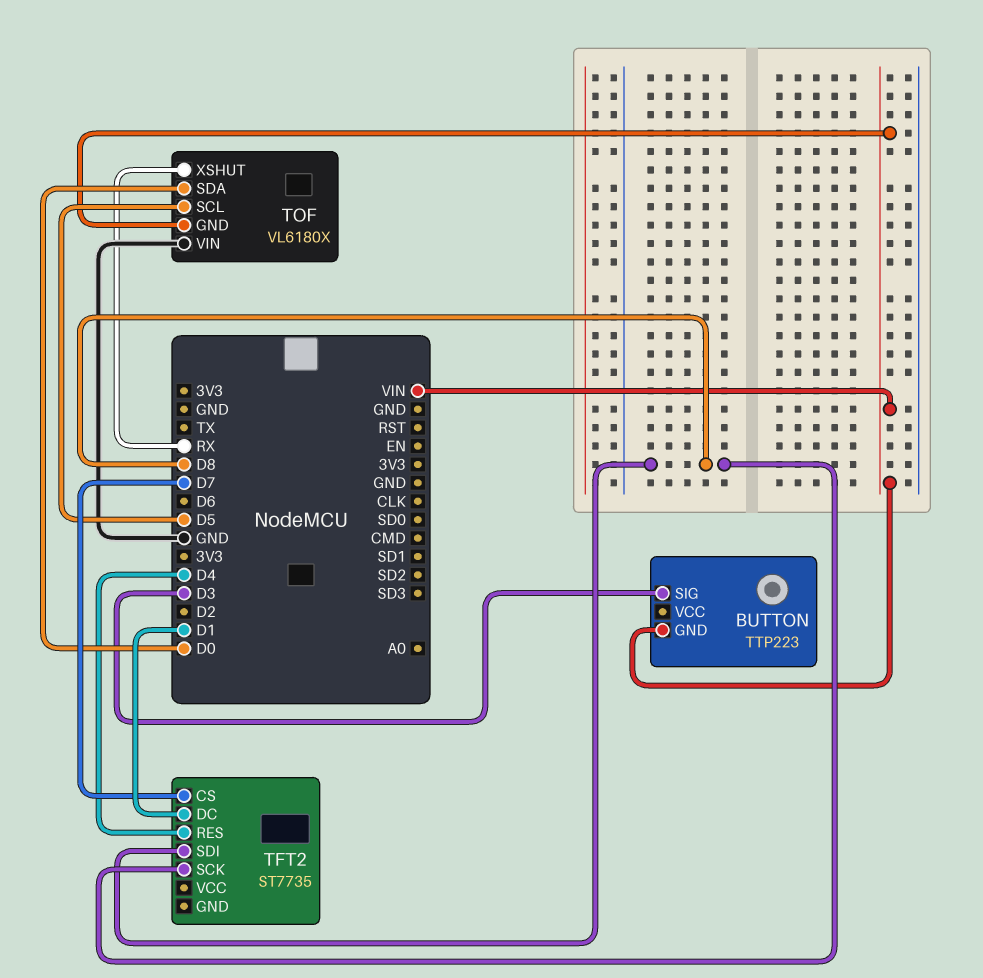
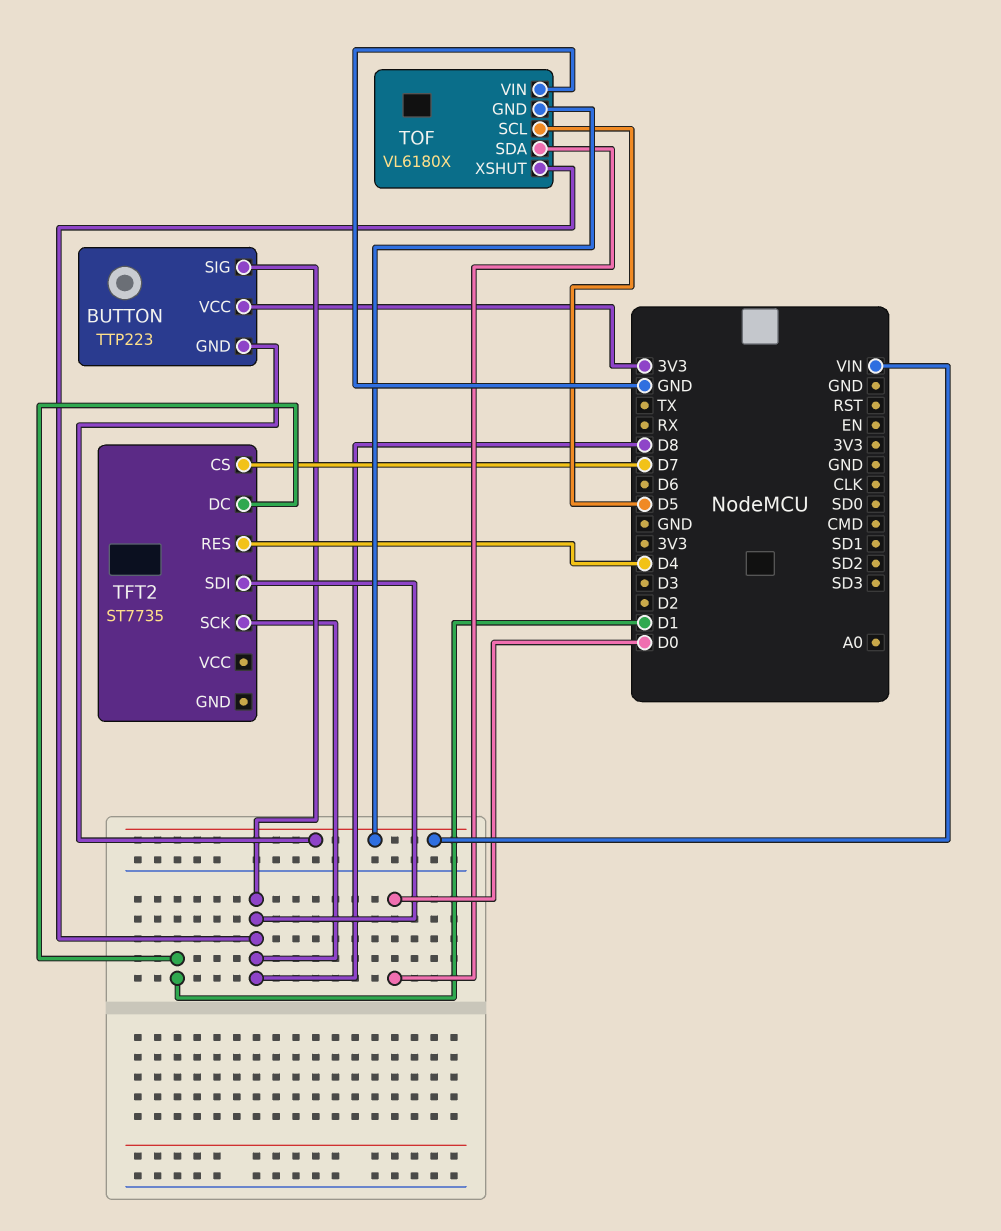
BUTTON pin SIG: D3 -> D8
BUTTON pin VCC: none -> 3V3
TOF pin XSHUT: RX -> D8

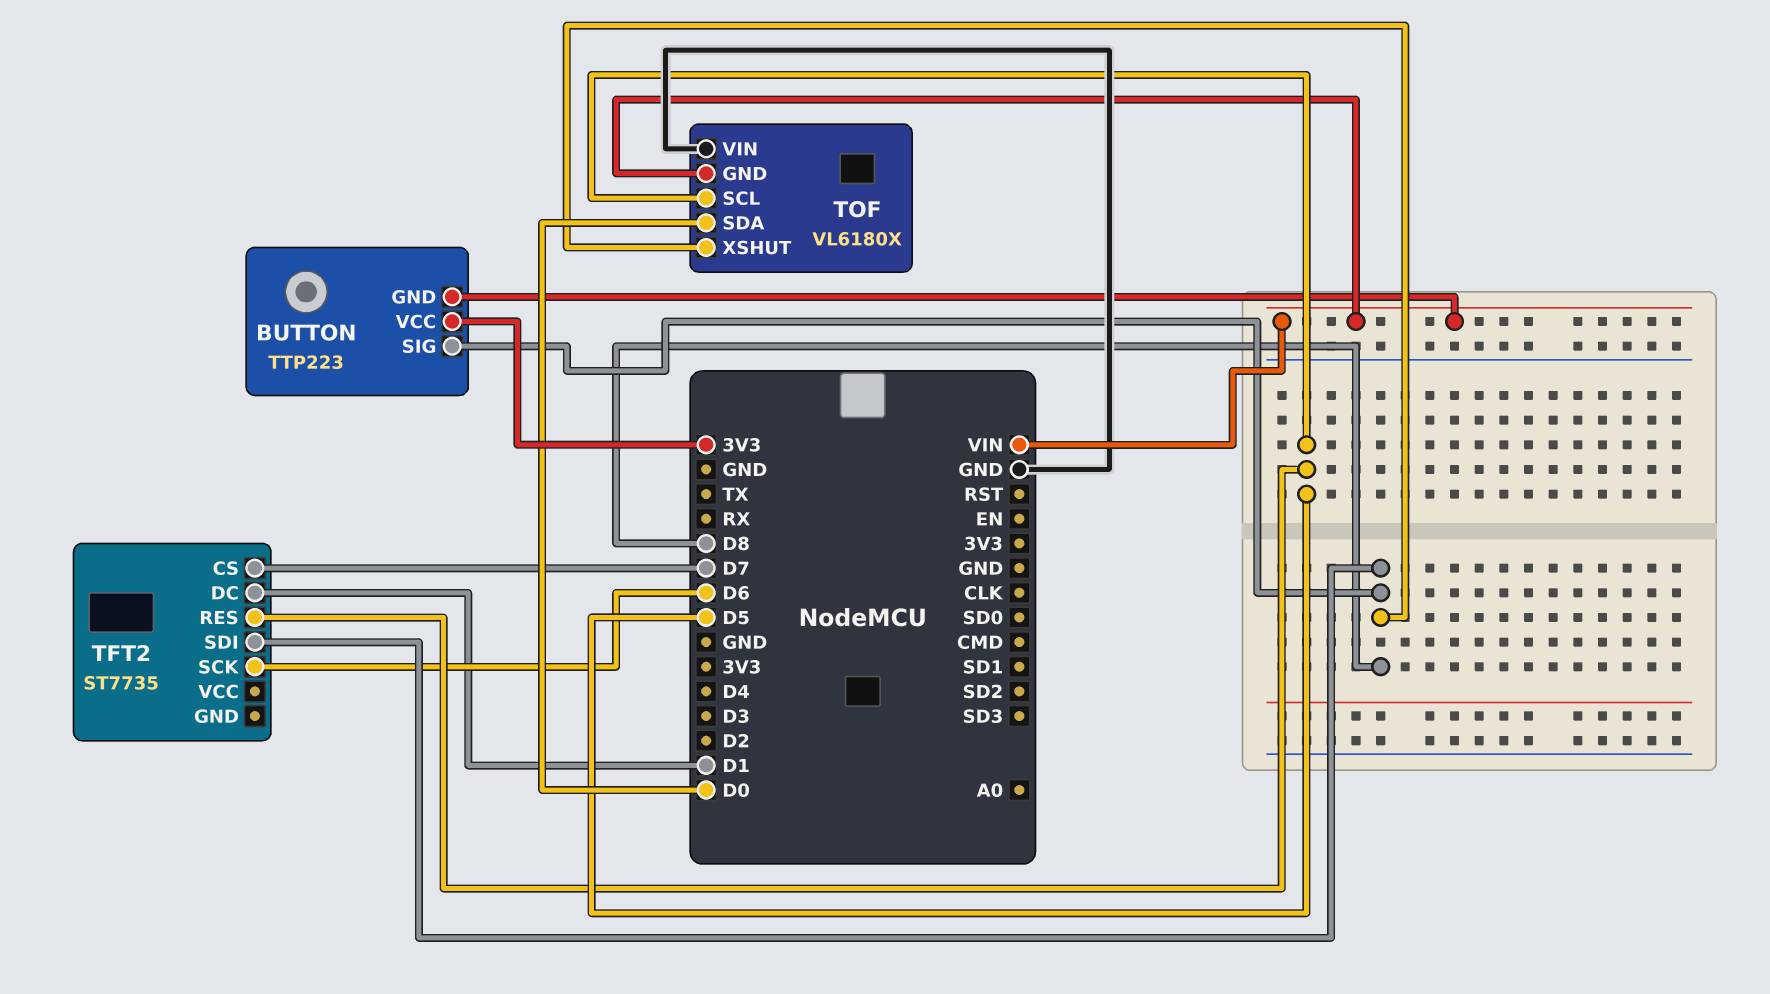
TFT2 pin RES: D4 -> D5
TFT2 pin SCK: D8 -> D6

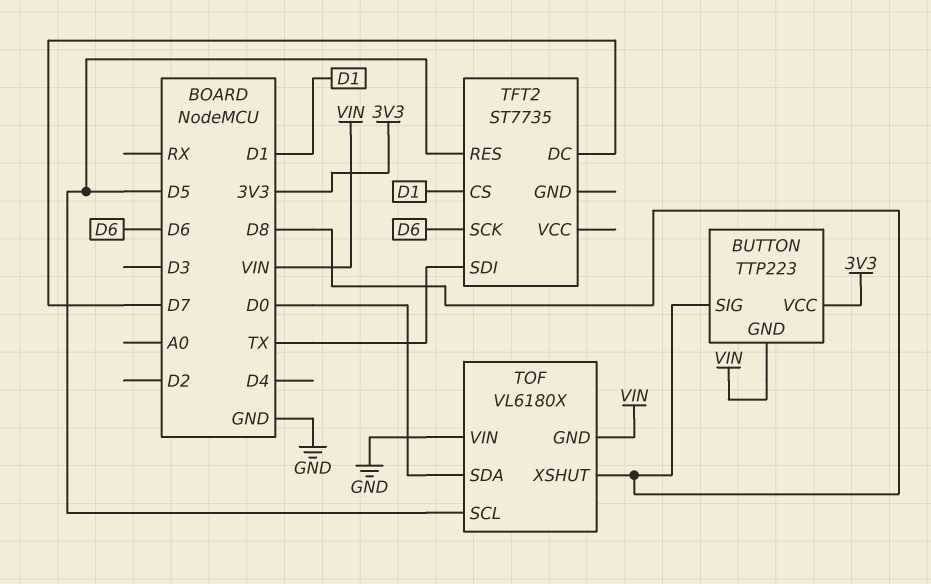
TFT2 pin CS: D7 -> D1
TFT2 pin DC: D1 -> D7
TFT2 pin SDI: D8 -> TX

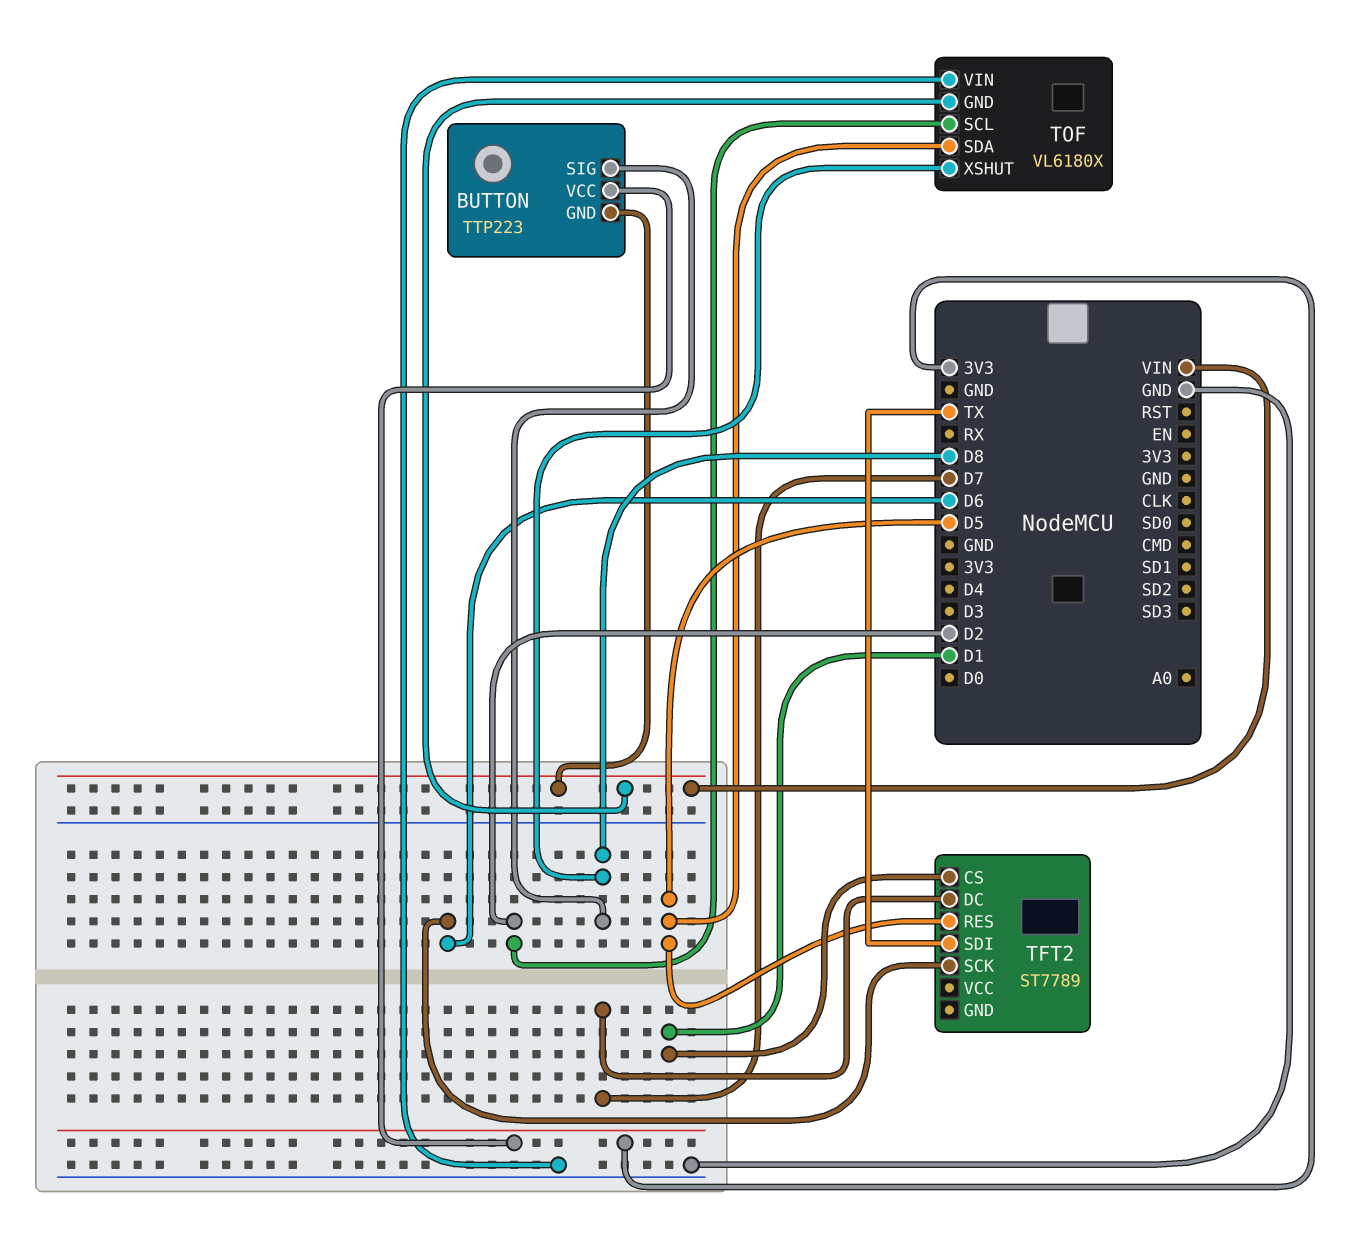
TFT2: ST7735 -> ST7789
TOF pin SCL: D5 -> D2
TOF pin SDA: D0 -> D5

